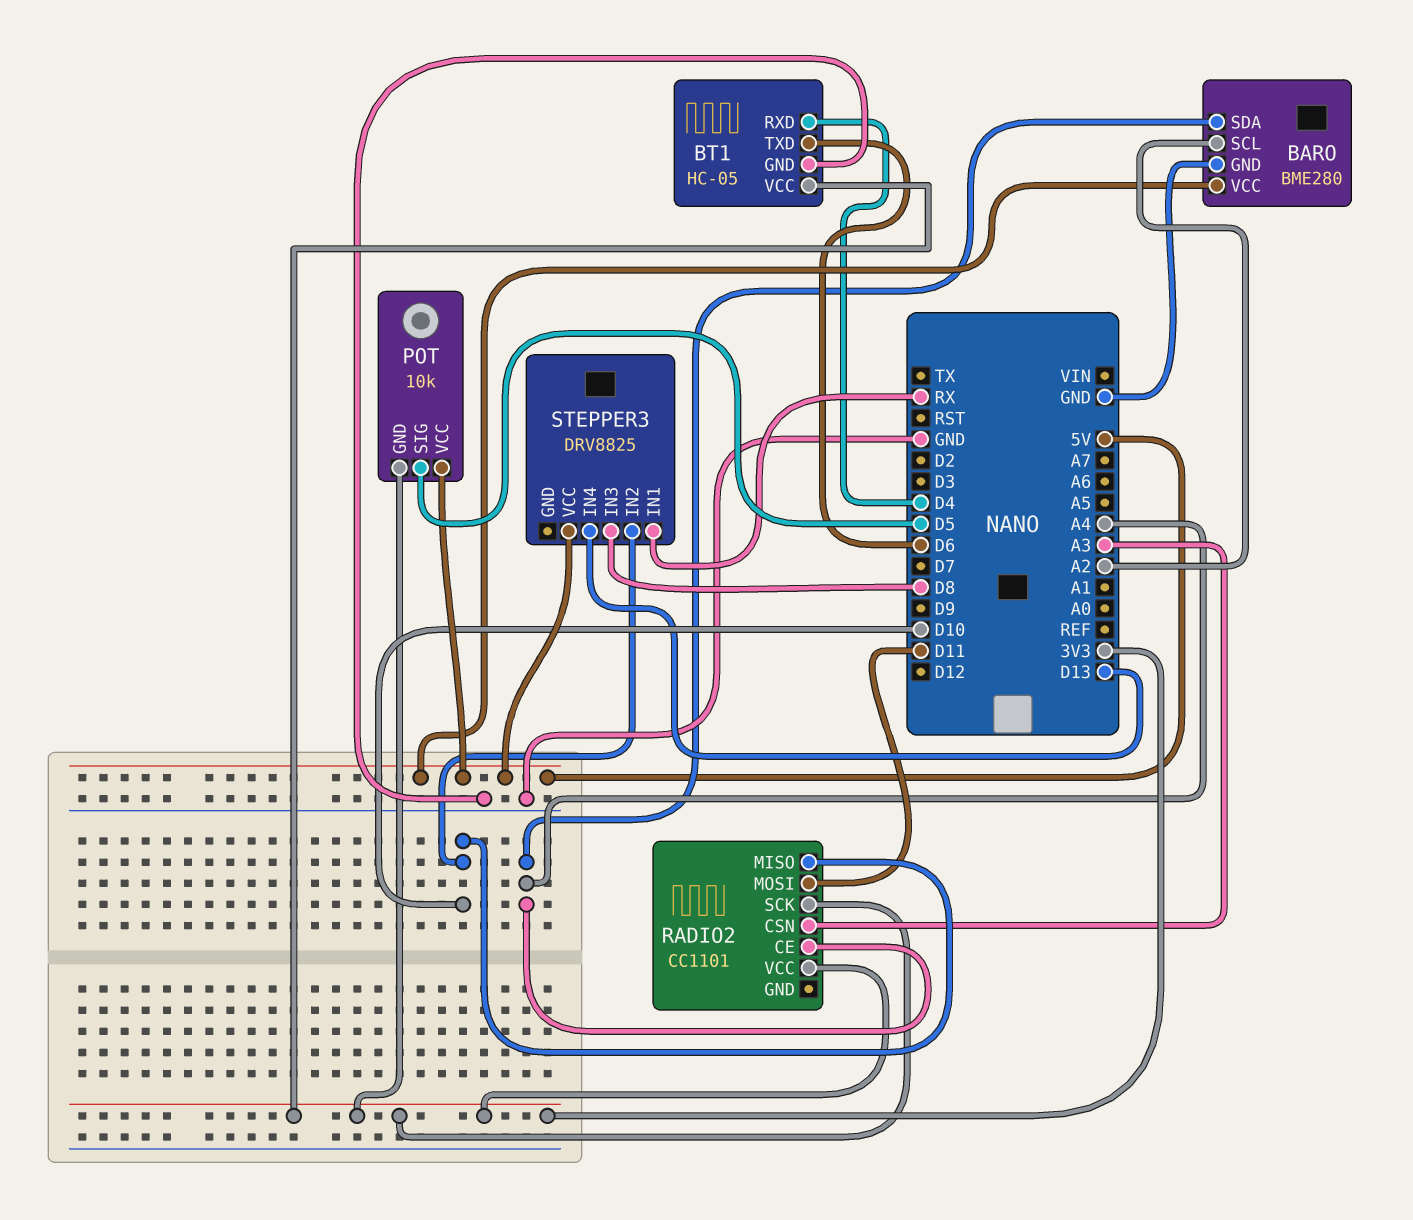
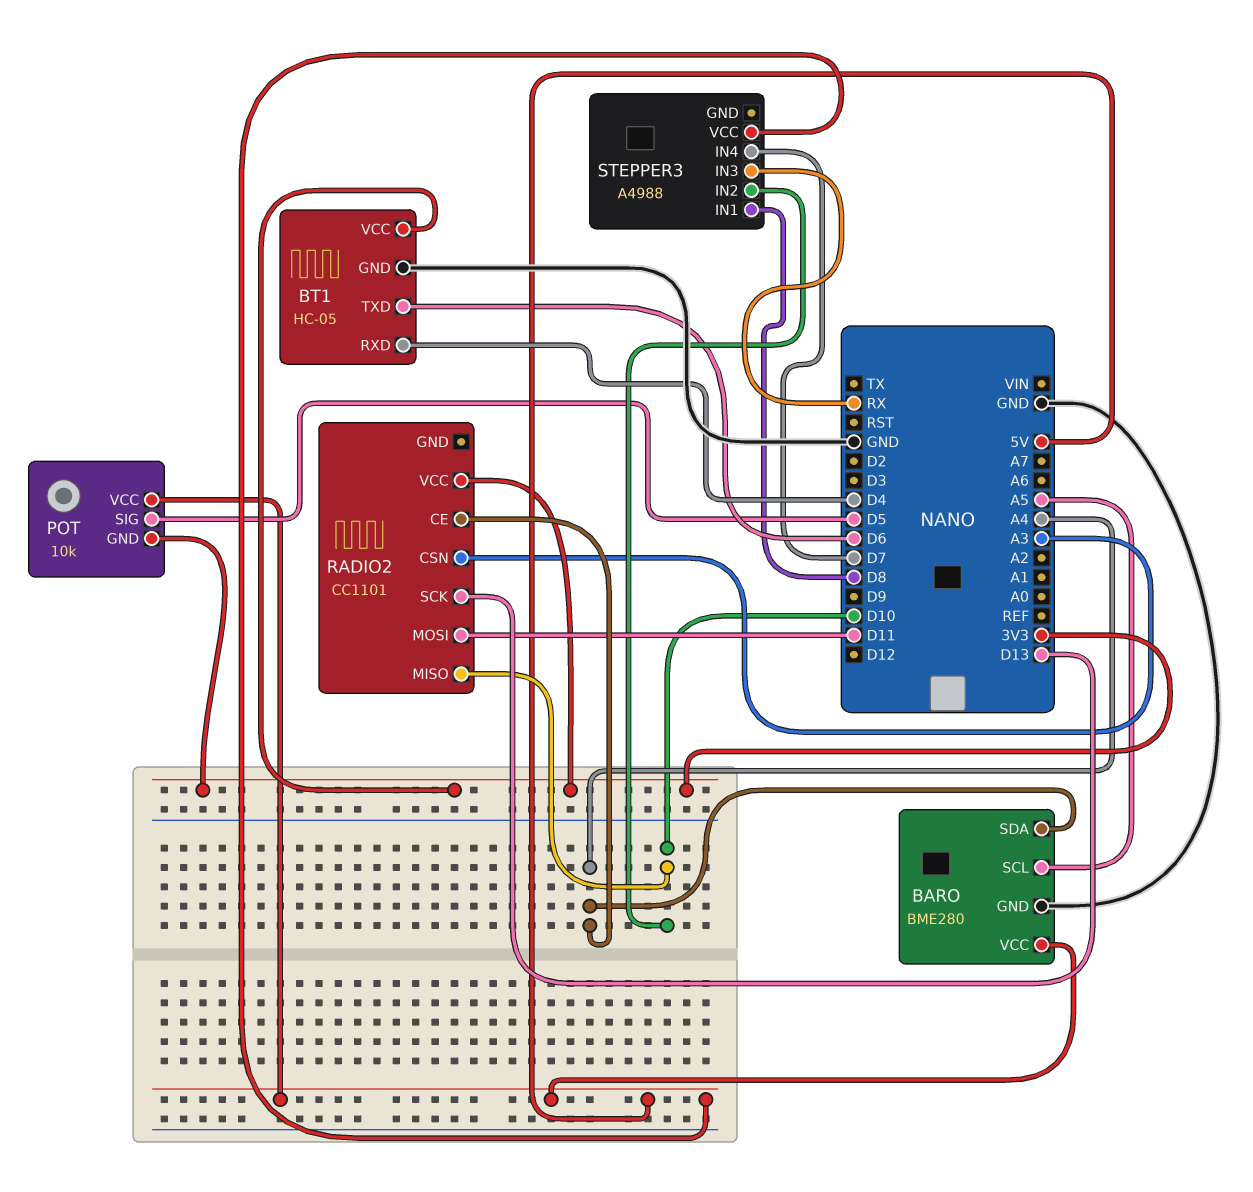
BARO pin SCL: A2 -> A5
RADIO2 pin SCK: 3V3 -> D13
STEPPER3: DRV8825 -> A4988
STEPPER3 pin IN1: RX -> D8
STEPPER3 pin IN3: D8 -> RX
STEPPER3 pin IN4: D13 -> D7

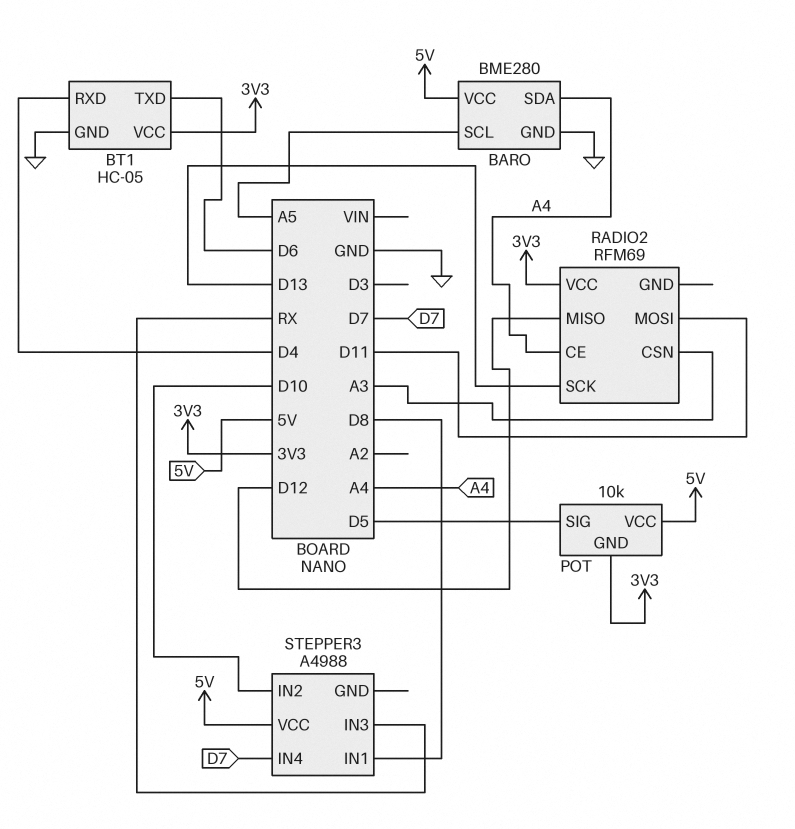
RADIO2: CC1101 -> RFM69
RADIO2 pin MISO: D10 -> D12

